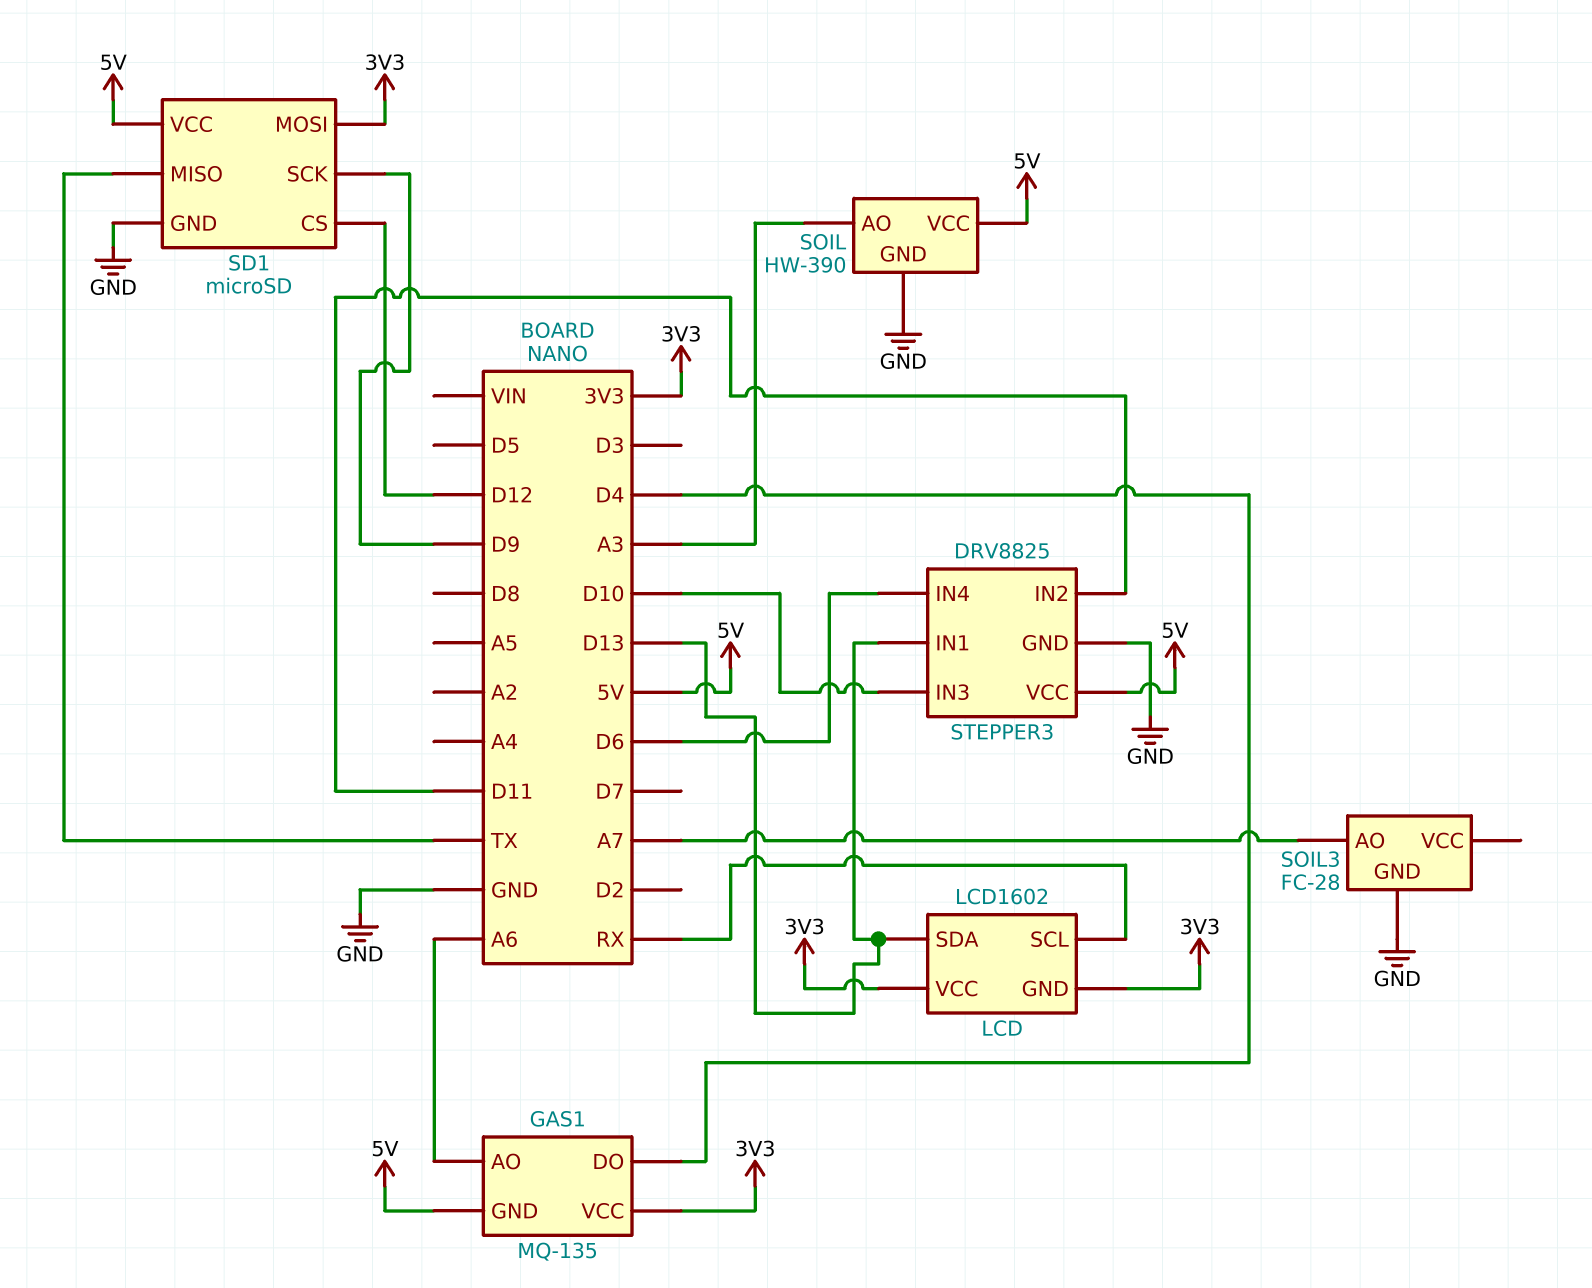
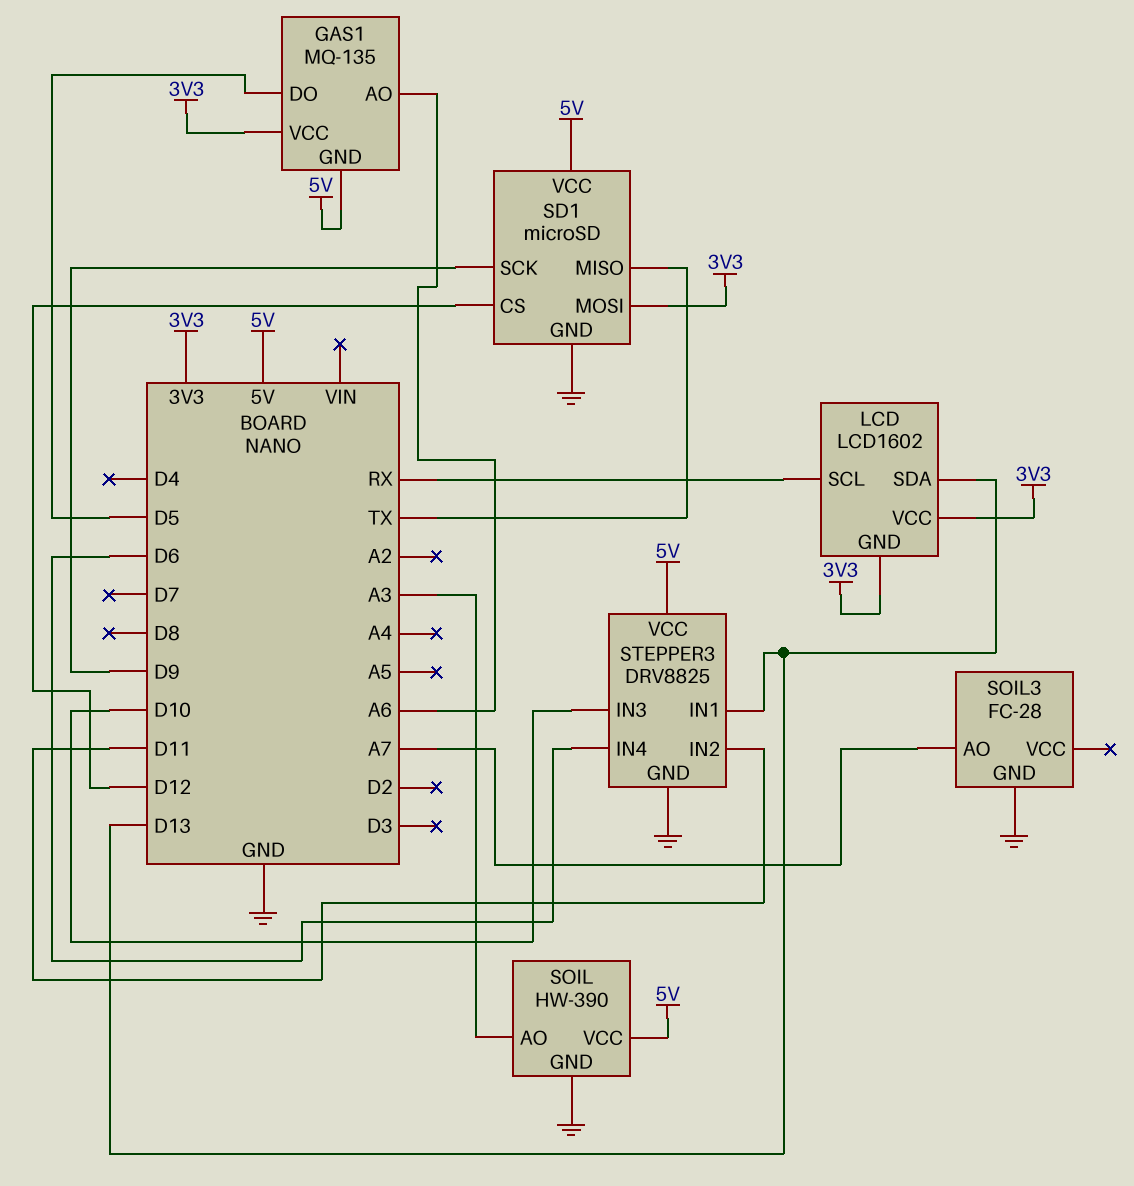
GAS1 pin DO: D4 -> D5

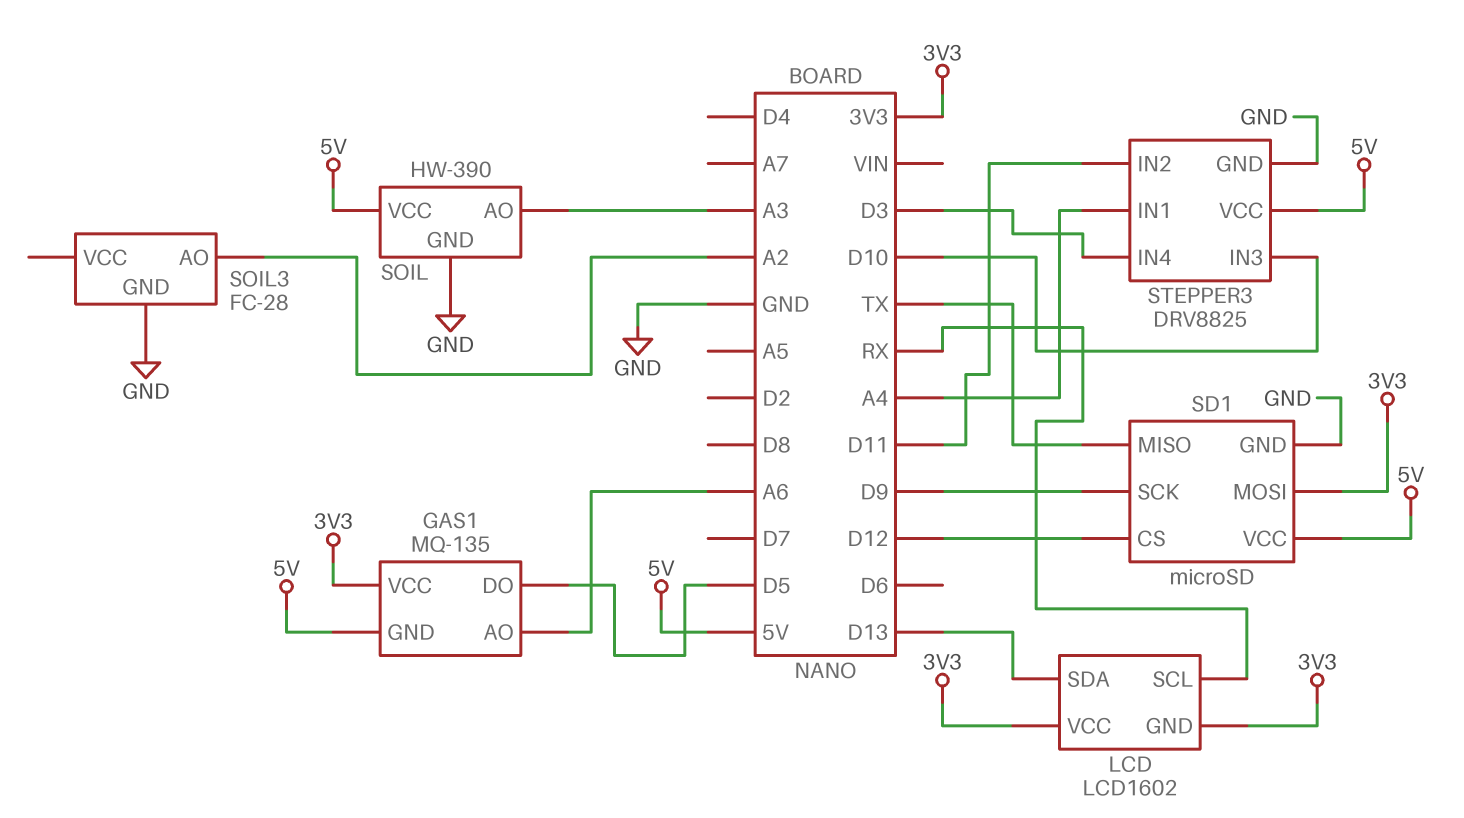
SOIL3 pin AO: A7 -> A2
STEPPER3 pin IN1: D13 -> A4
STEPPER3 pin IN4: D6 -> D3

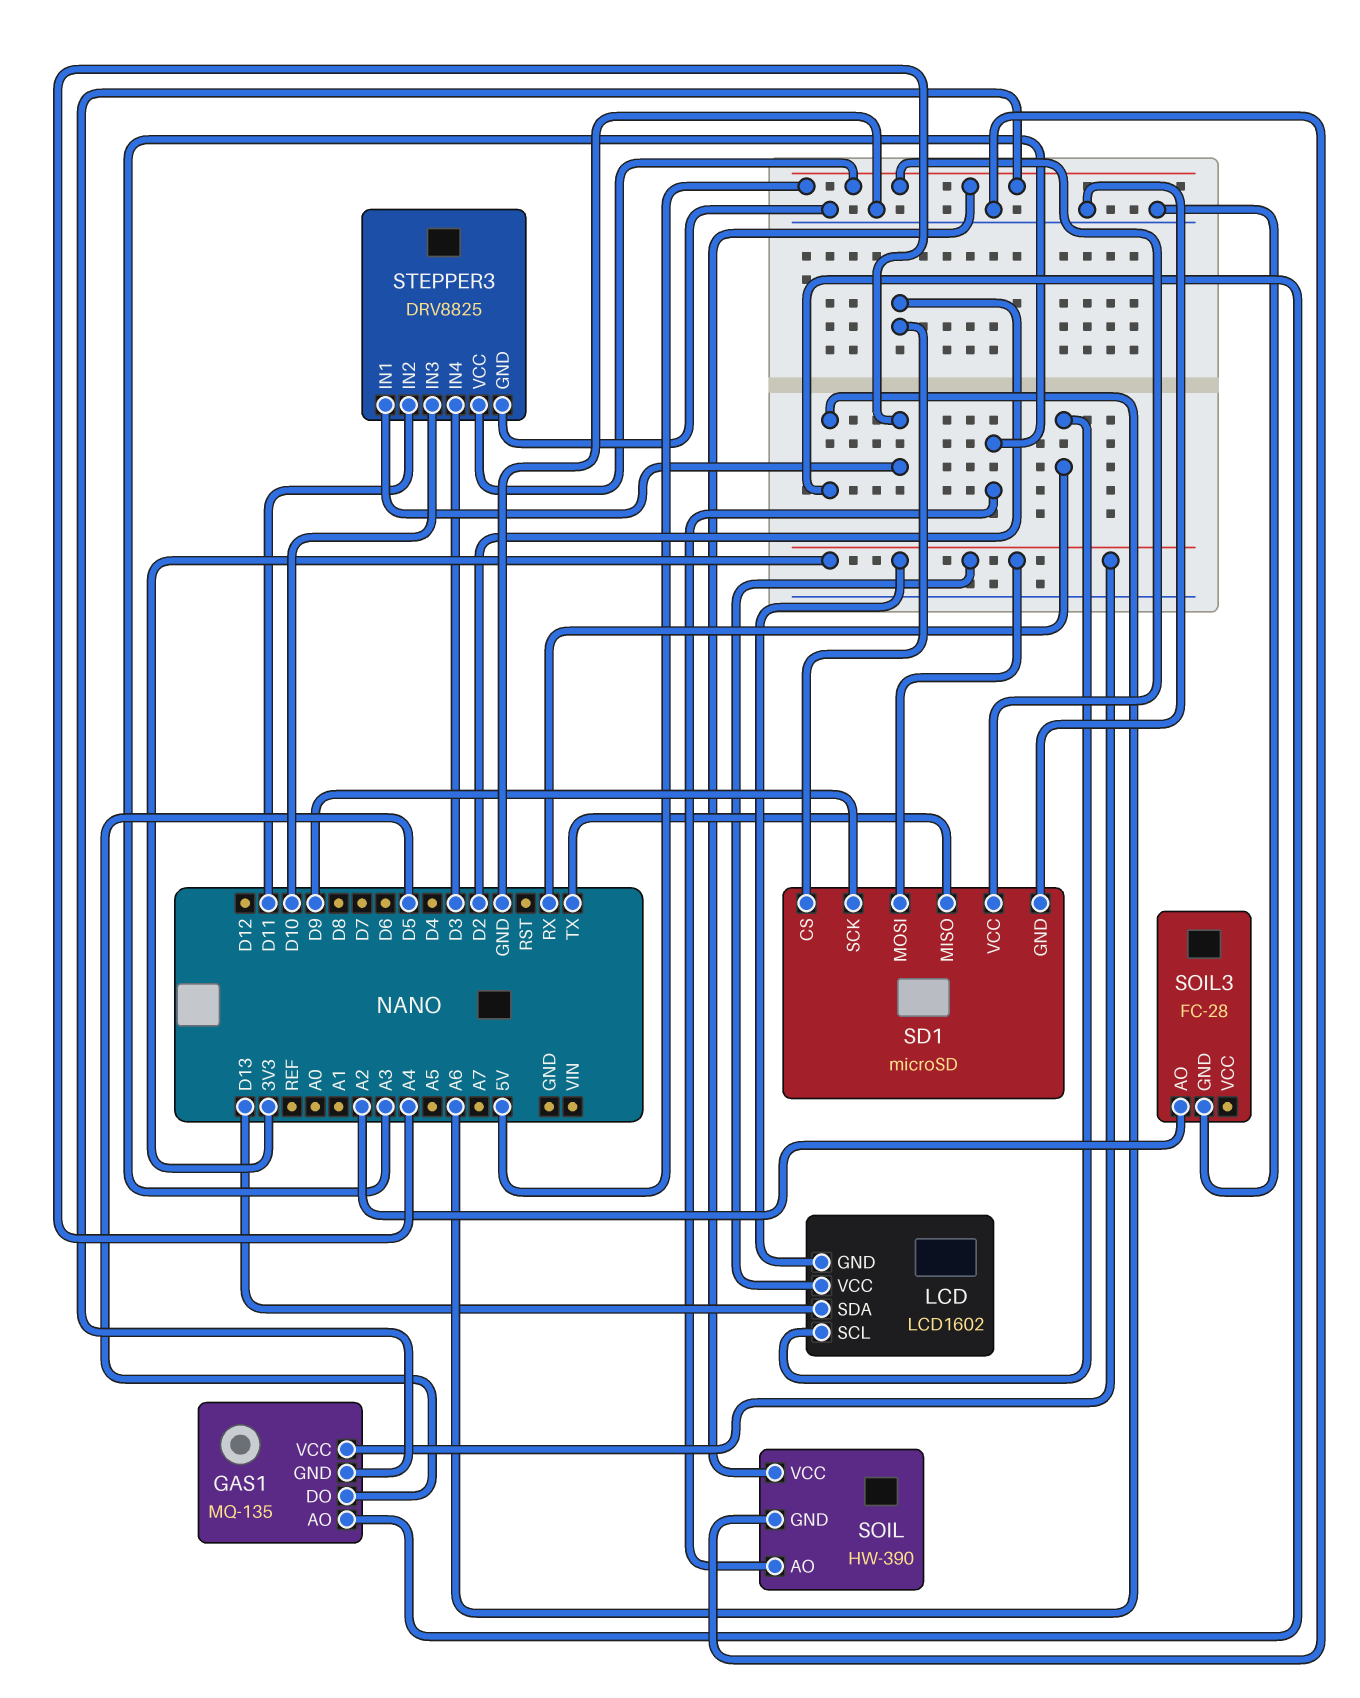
SD1 pin CS: D12 -> D2

